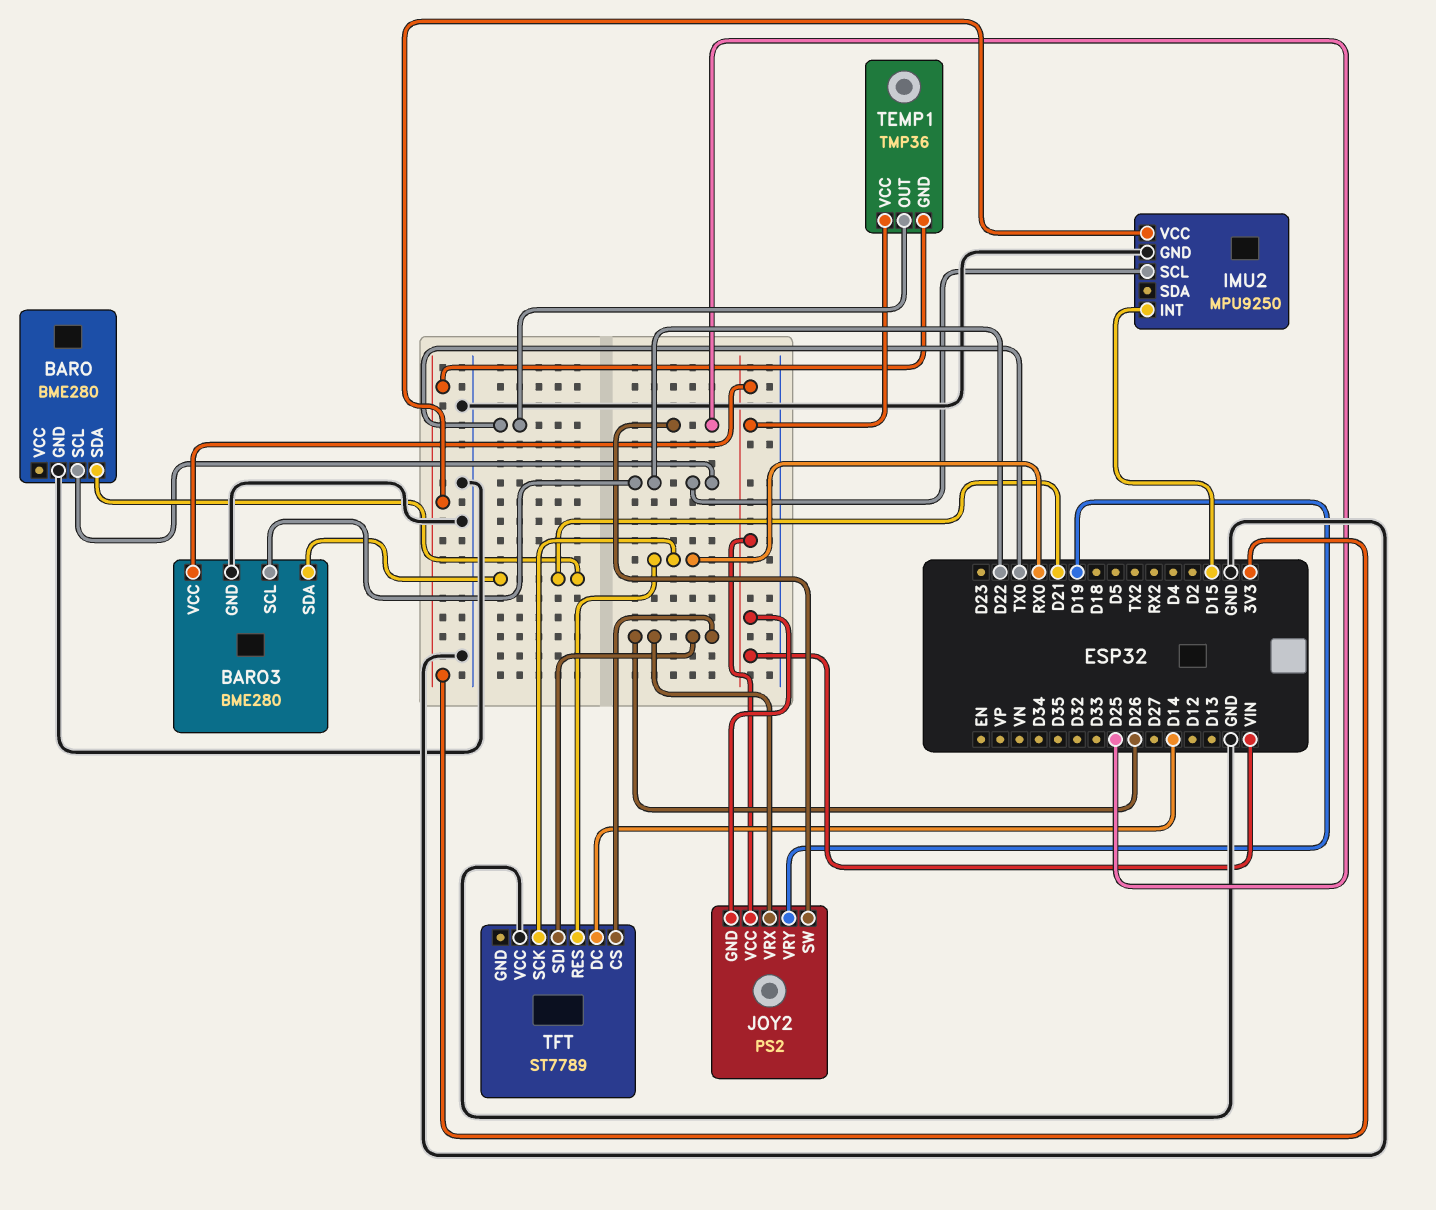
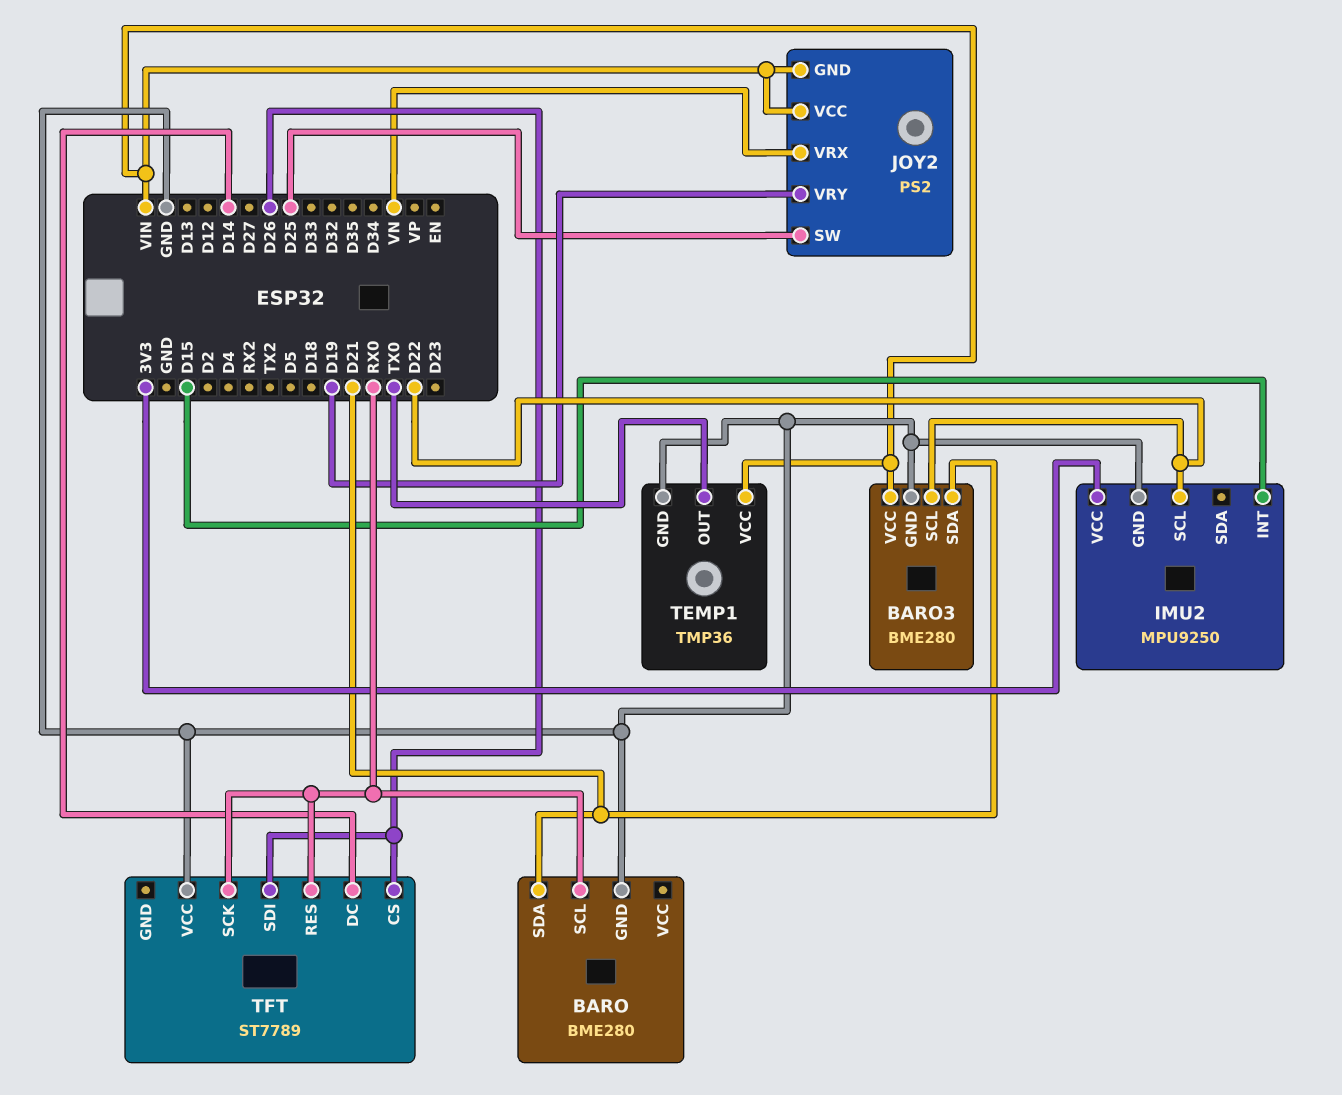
BARO pin SCL: D22 -> RX0
JOY2 pin VRX: D26 -> VN
TEMP1 pin GND: 3V3 -> GND

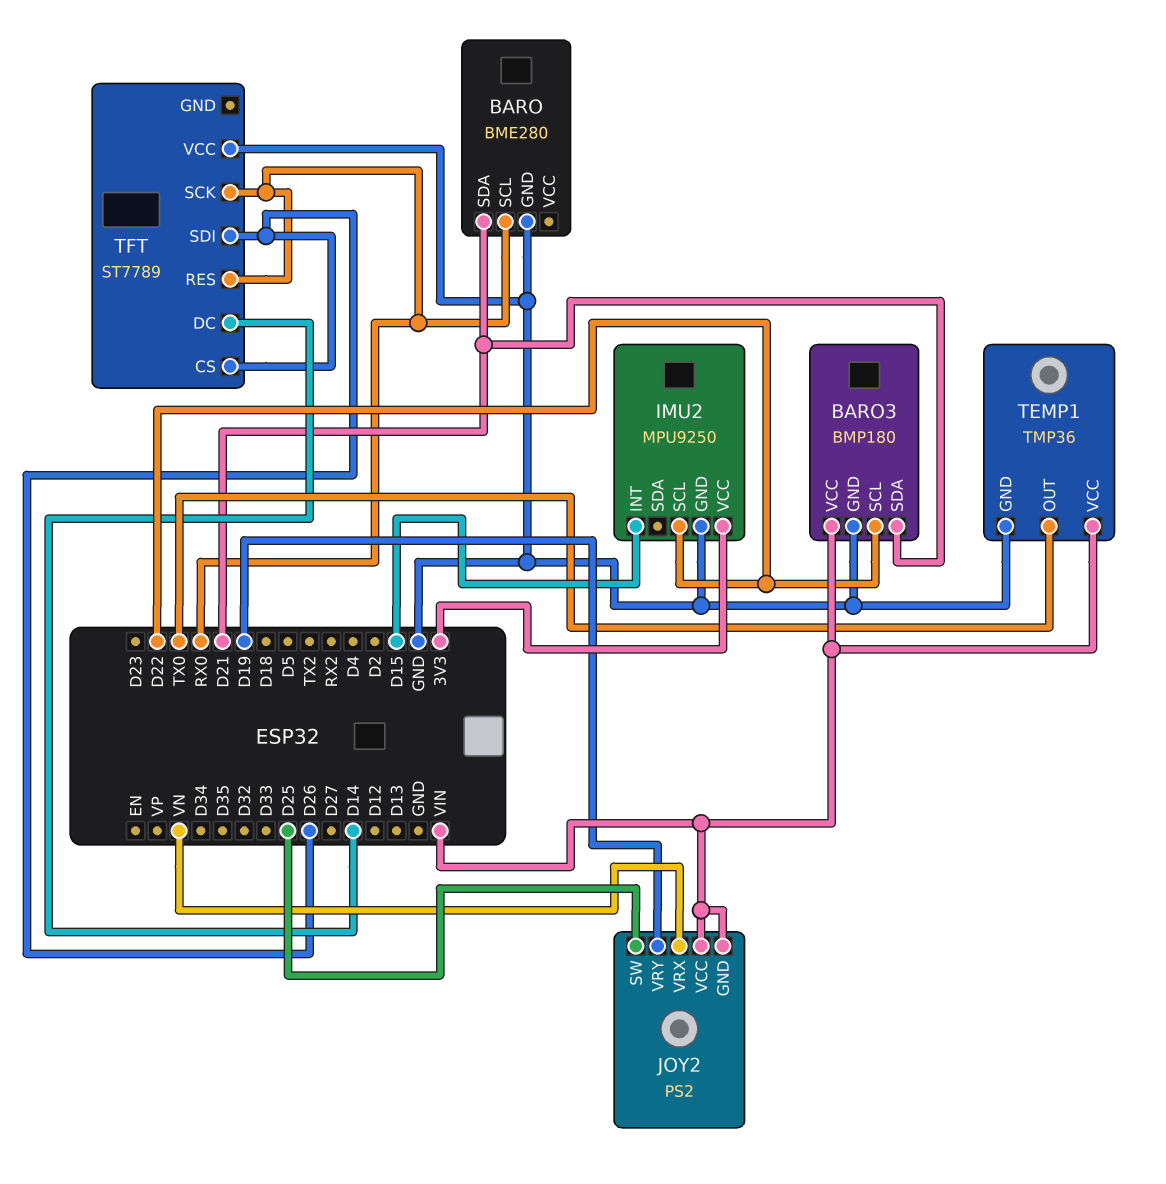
BARO3: BME280 -> BMP180

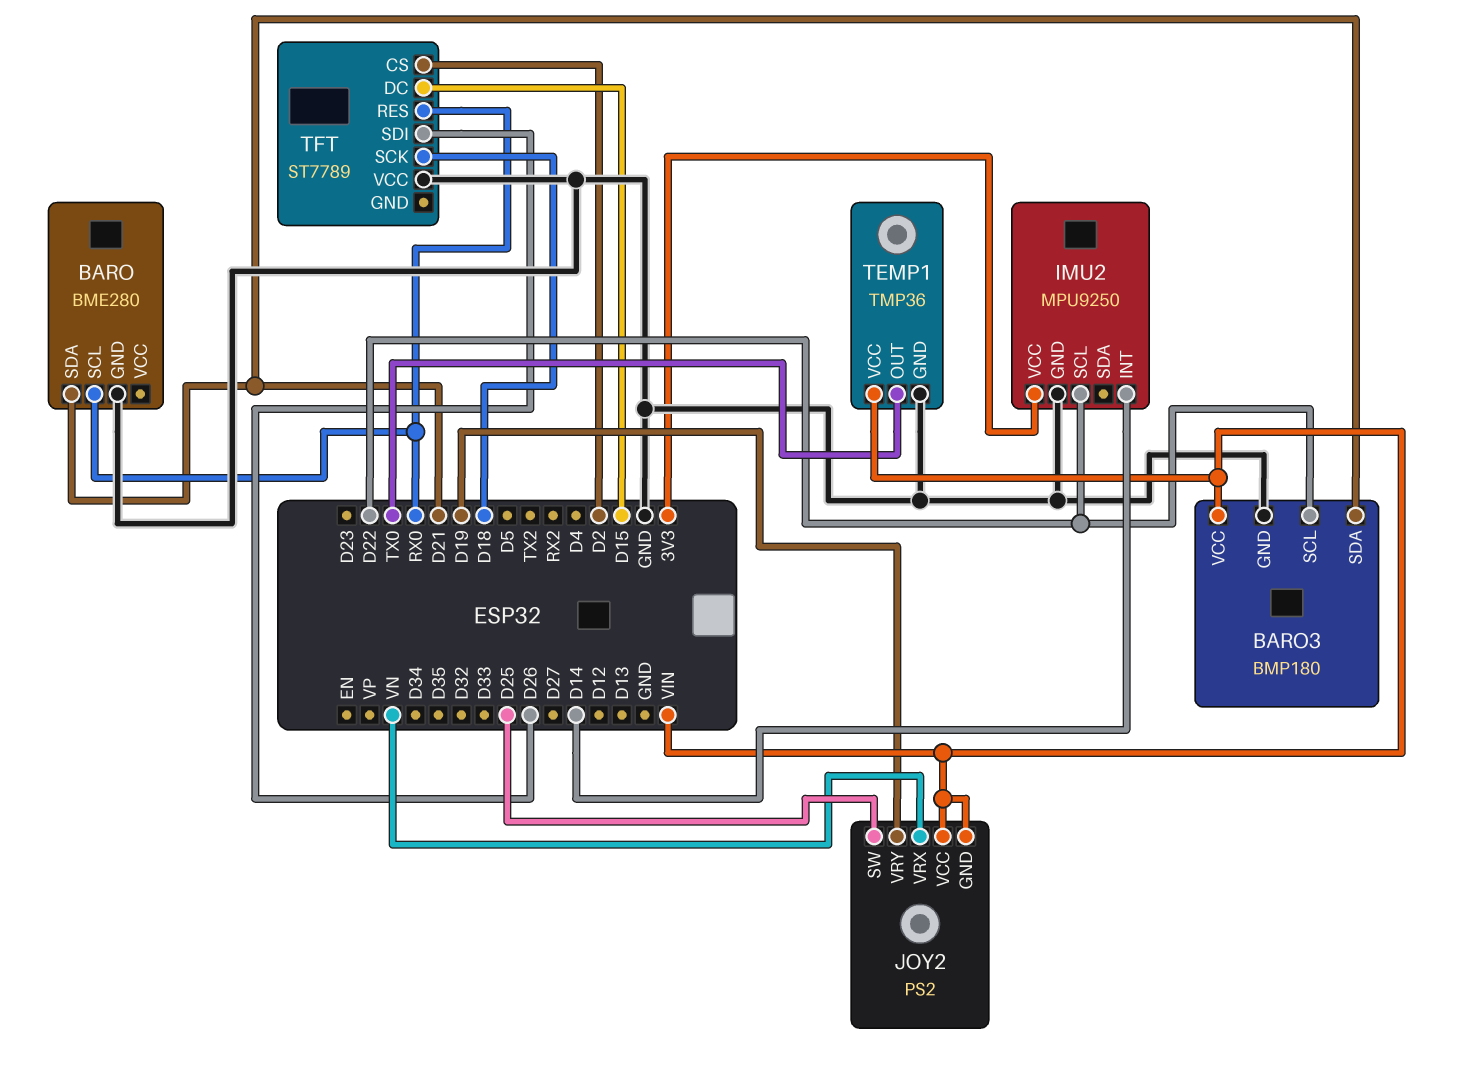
IMU2 pin INT: D15 -> D14
TFT pin CS: D26 -> D2
TFT pin DC: D14 -> D15
TFT pin SCK: RX0 -> D18

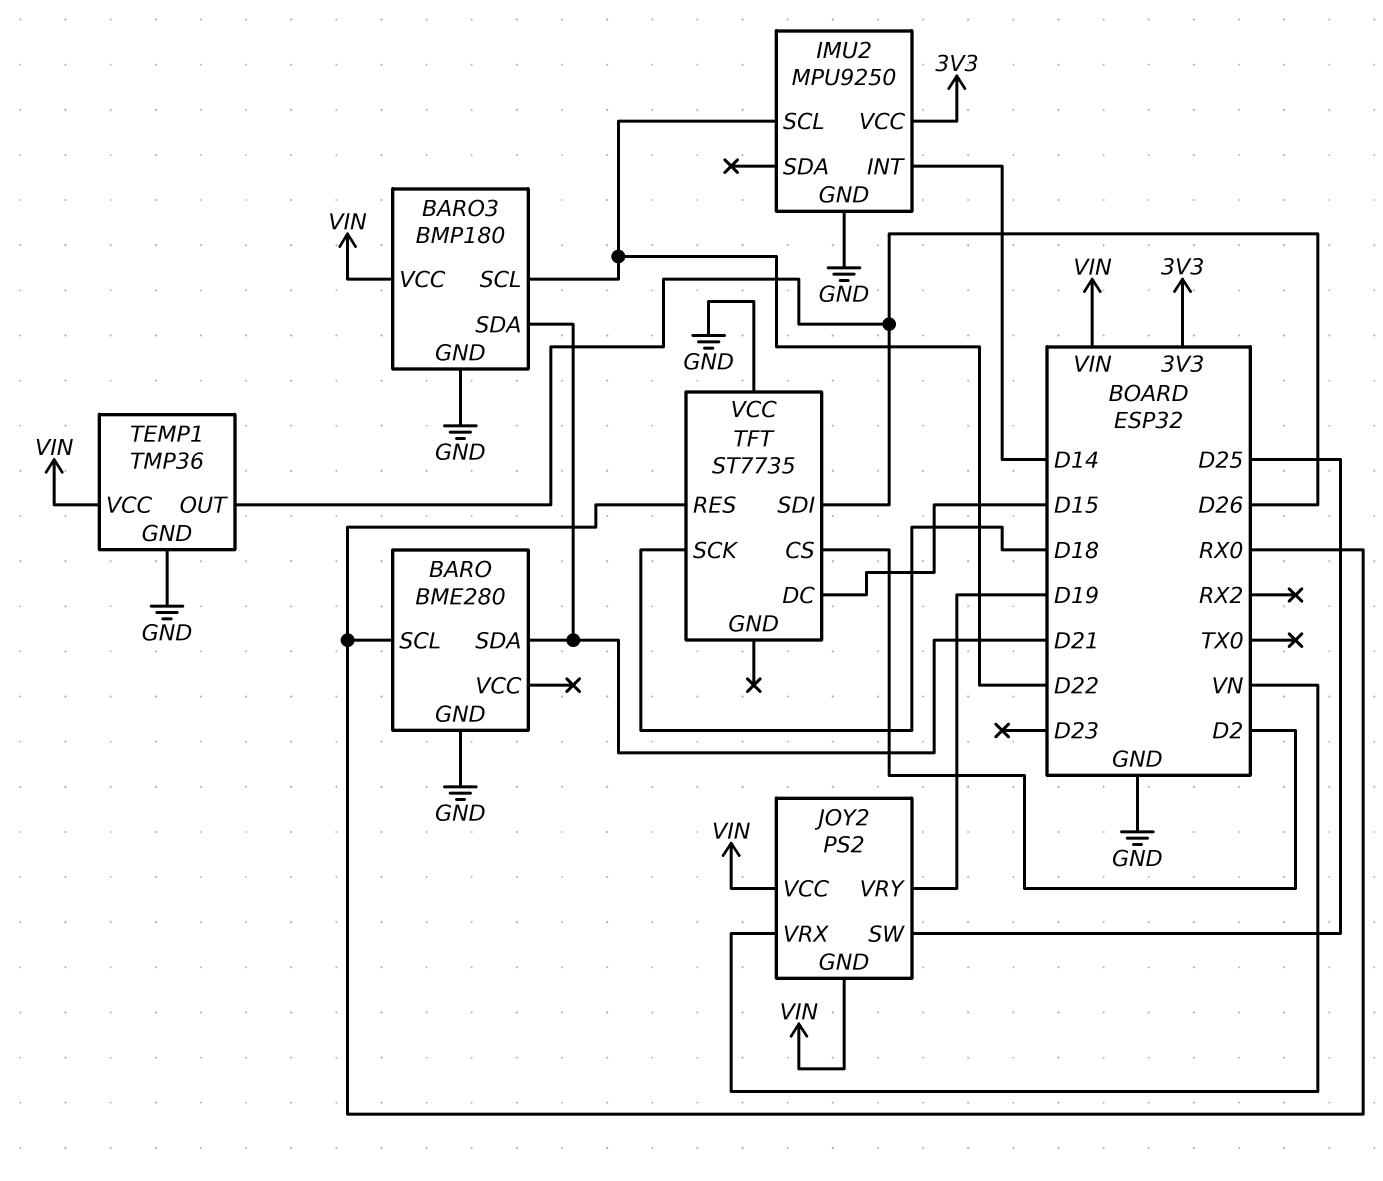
TEMP1 pin OUT: TX0 -> D26
TFT: ST7789 -> ST7735

